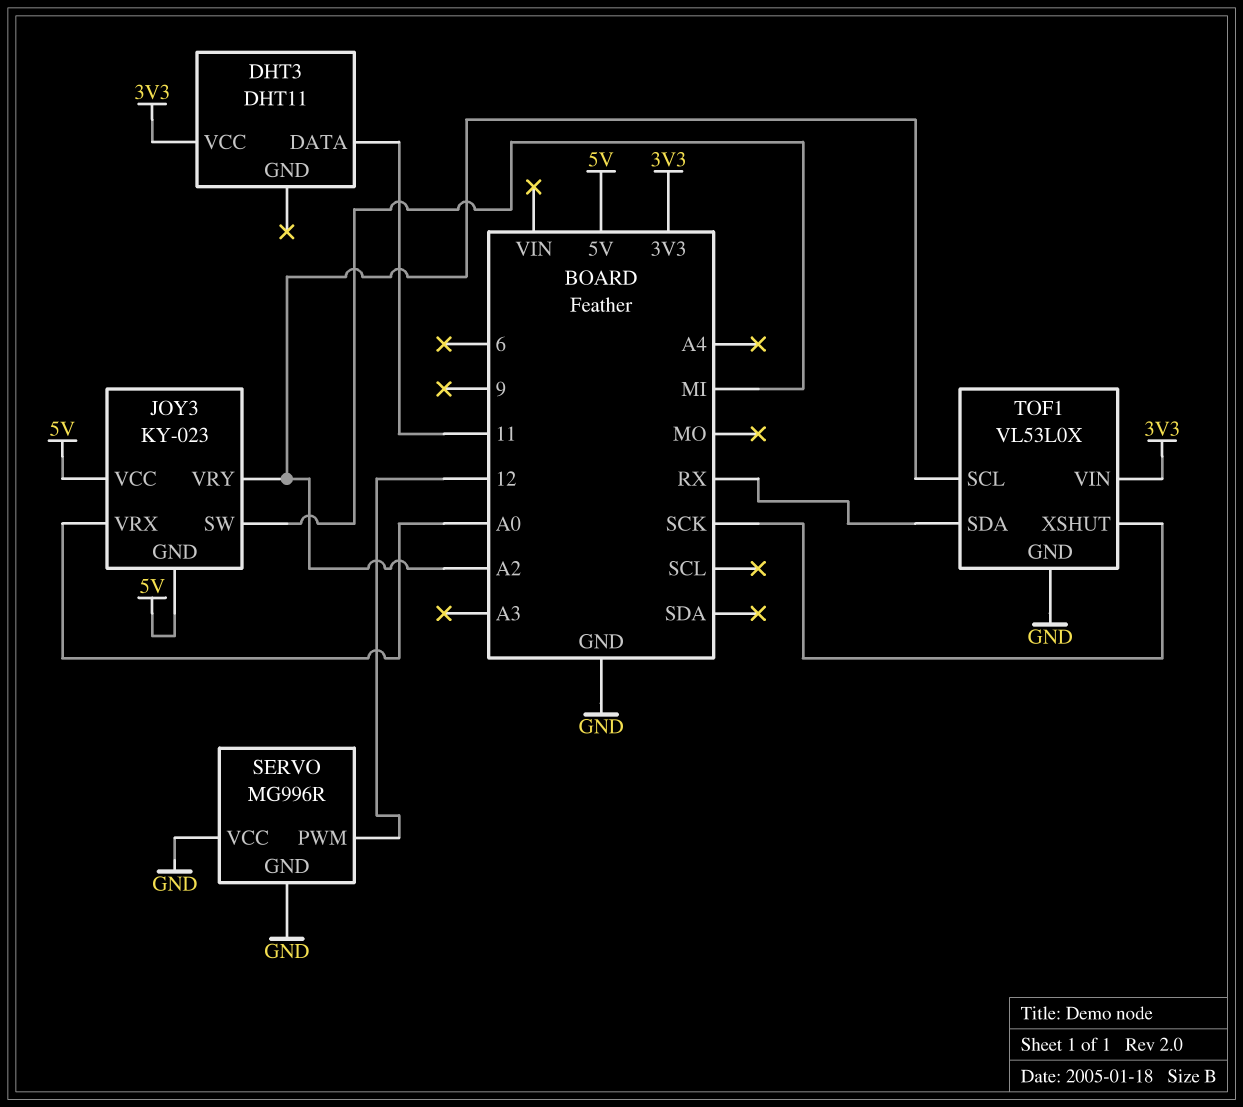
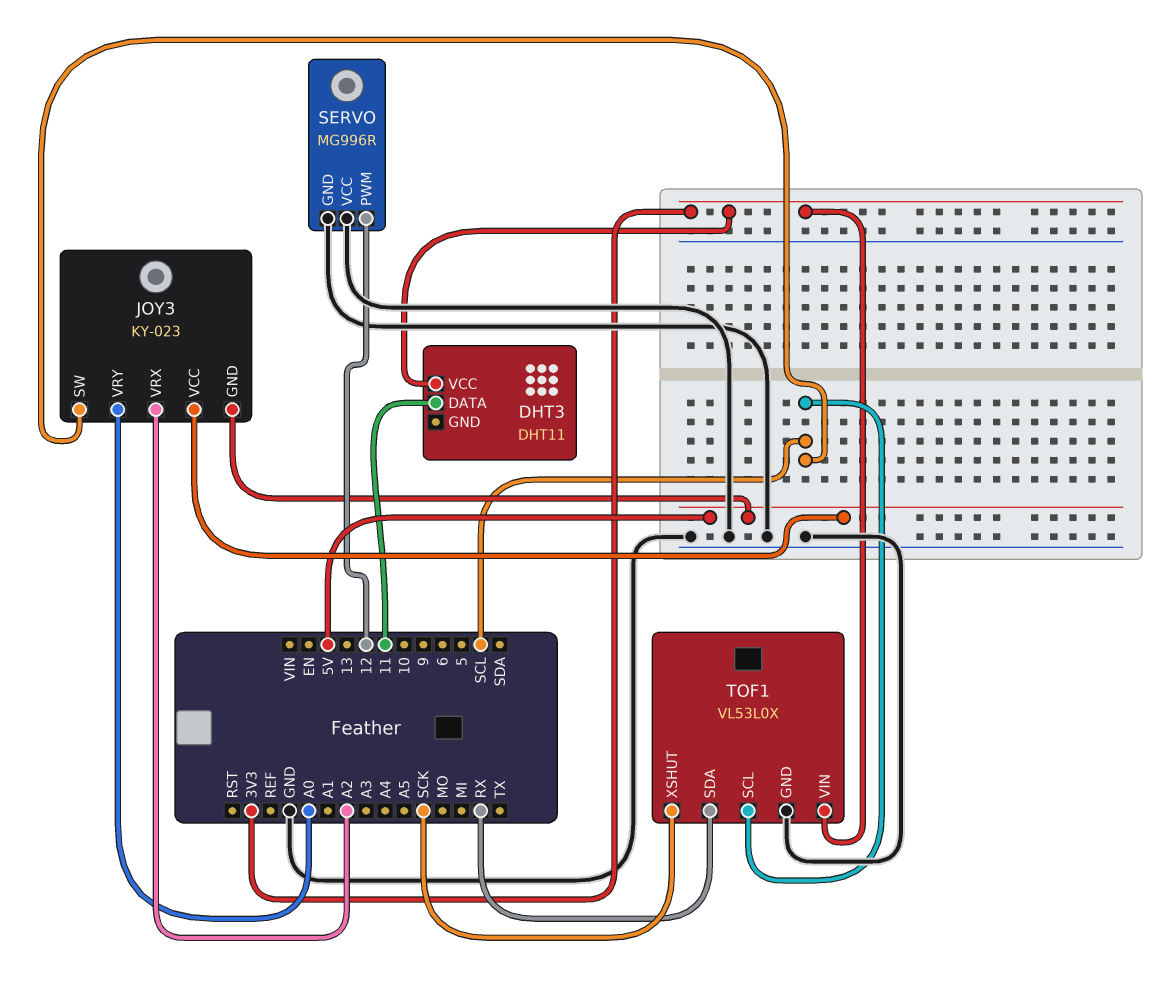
JOY3 pin SW: MI -> SCL
JOY3 pin VRX: A0 -> A2
JOY3 pin VRY: A2 -> A0
TOF1 pin SCL: A2 -> SCL

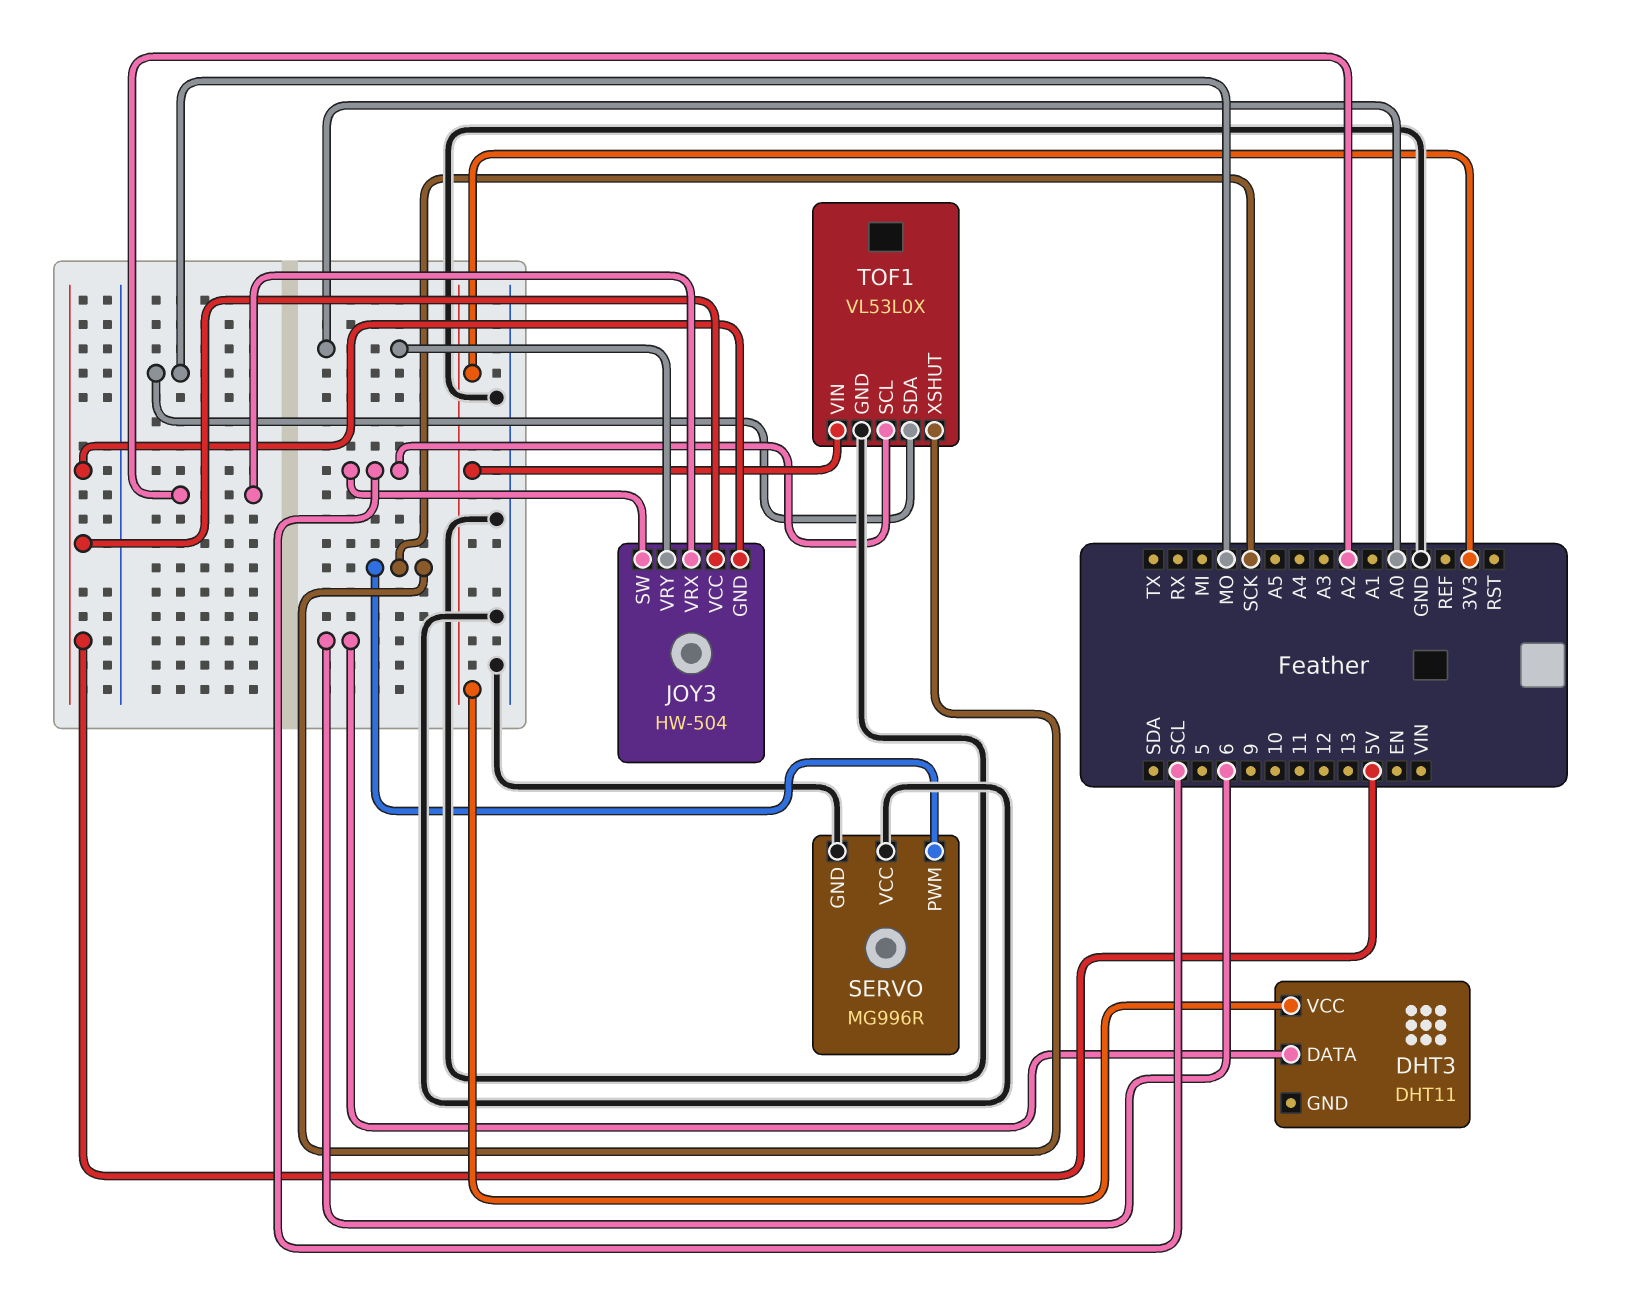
DHT3 pin DATA: 11 -> 6
JOY3: KY-023 -> HW-504
SERVO pin PWM: 12 -> SCK
TOF1 pin SDA: RX -> MO

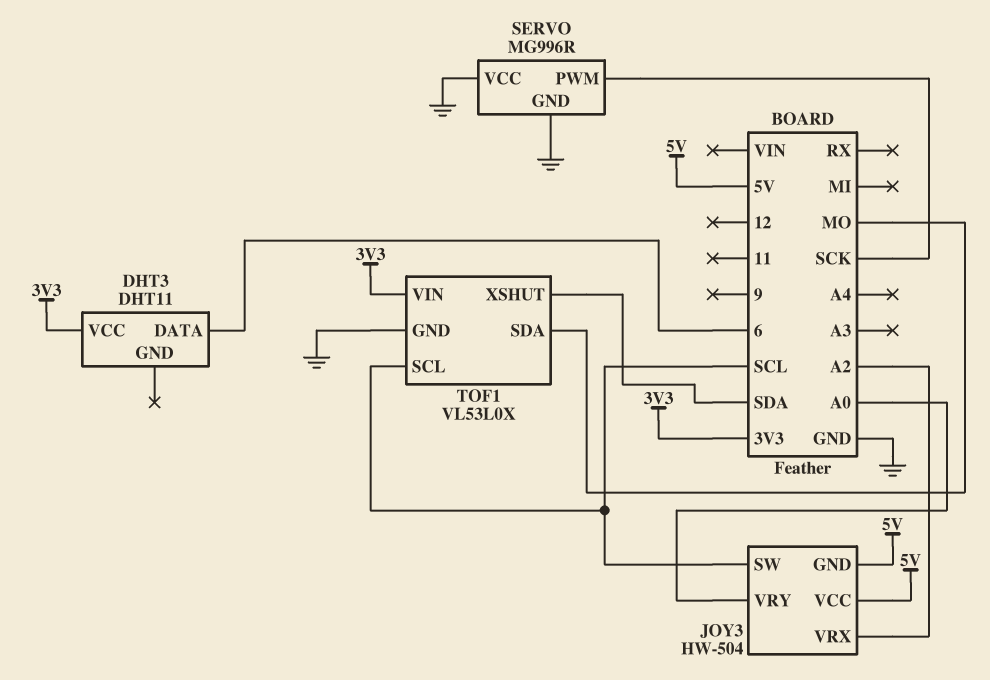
TOF1 pin XSHUT: SCK -> SDA

